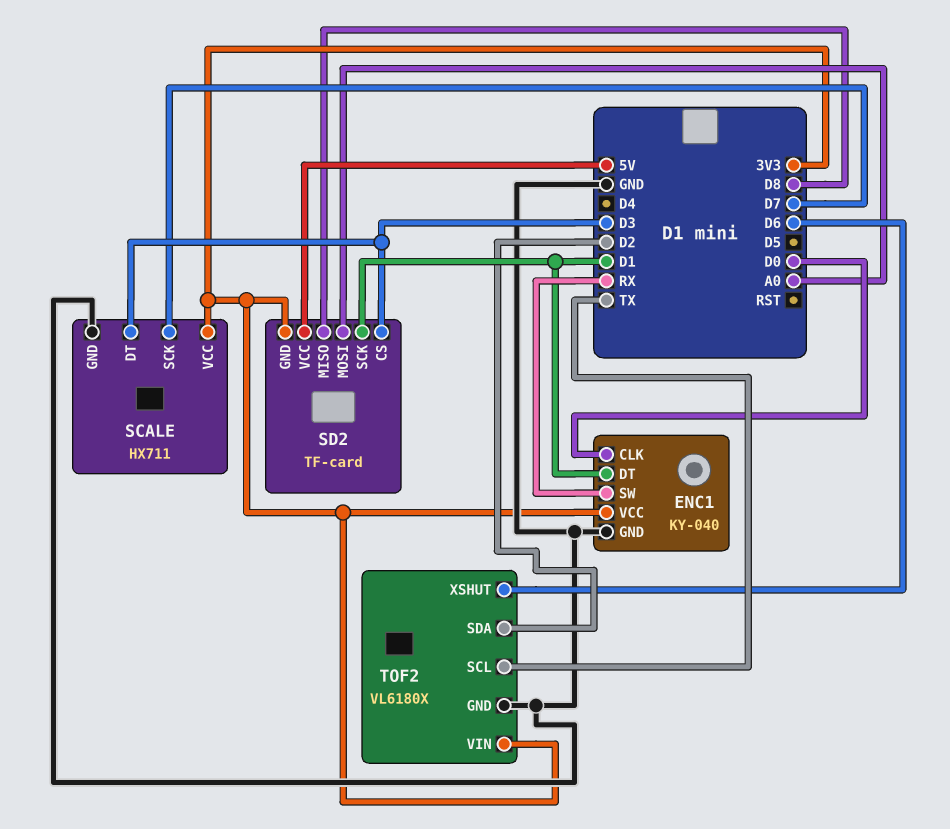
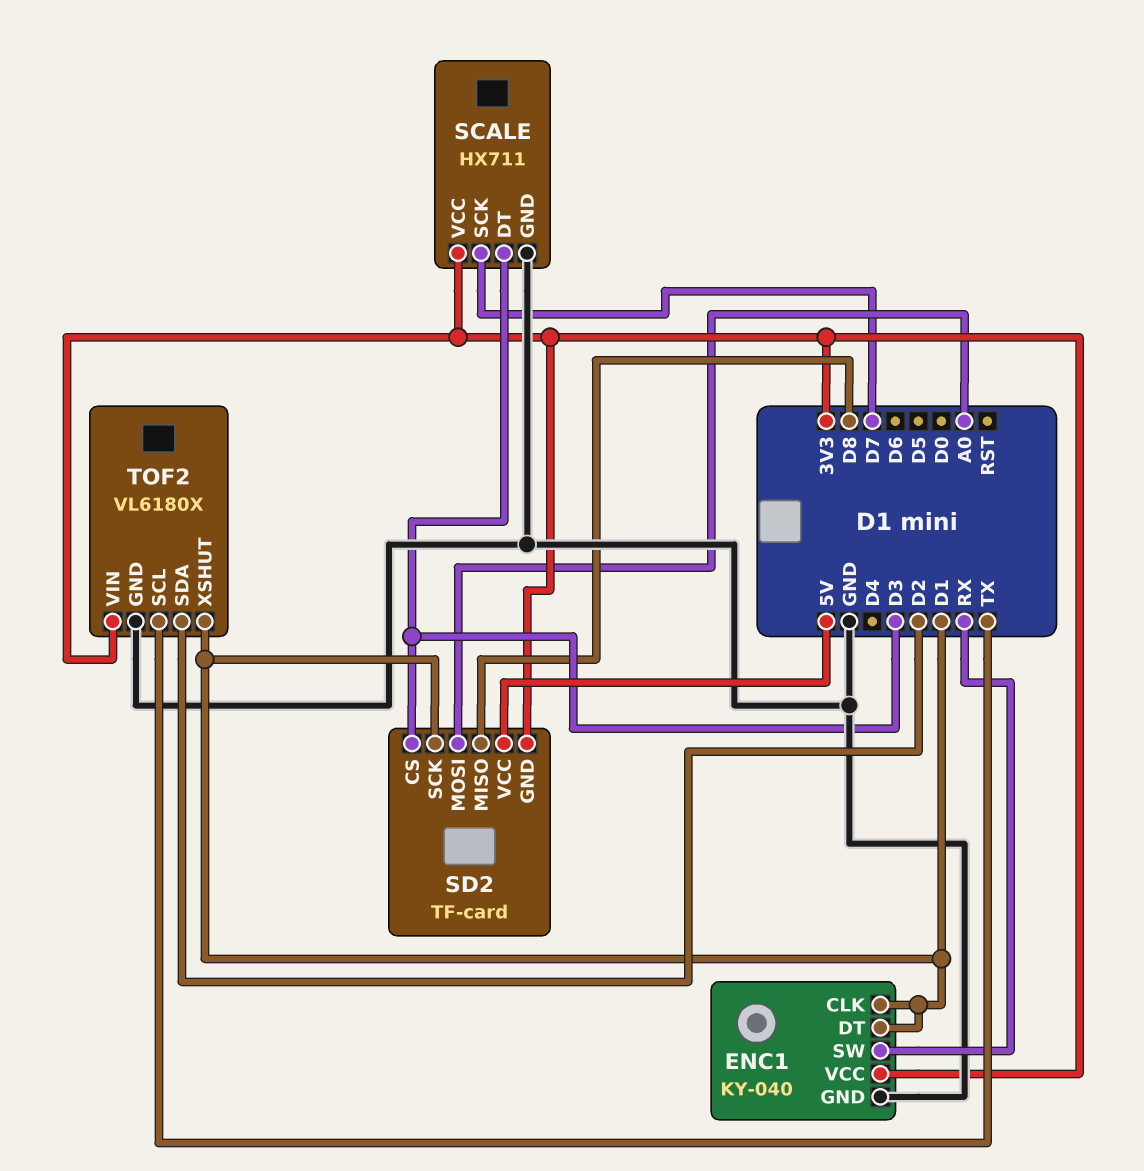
ENC1 pin CLK: D0 -> D1
TOF2 pin XSHUT: D6 -> D1

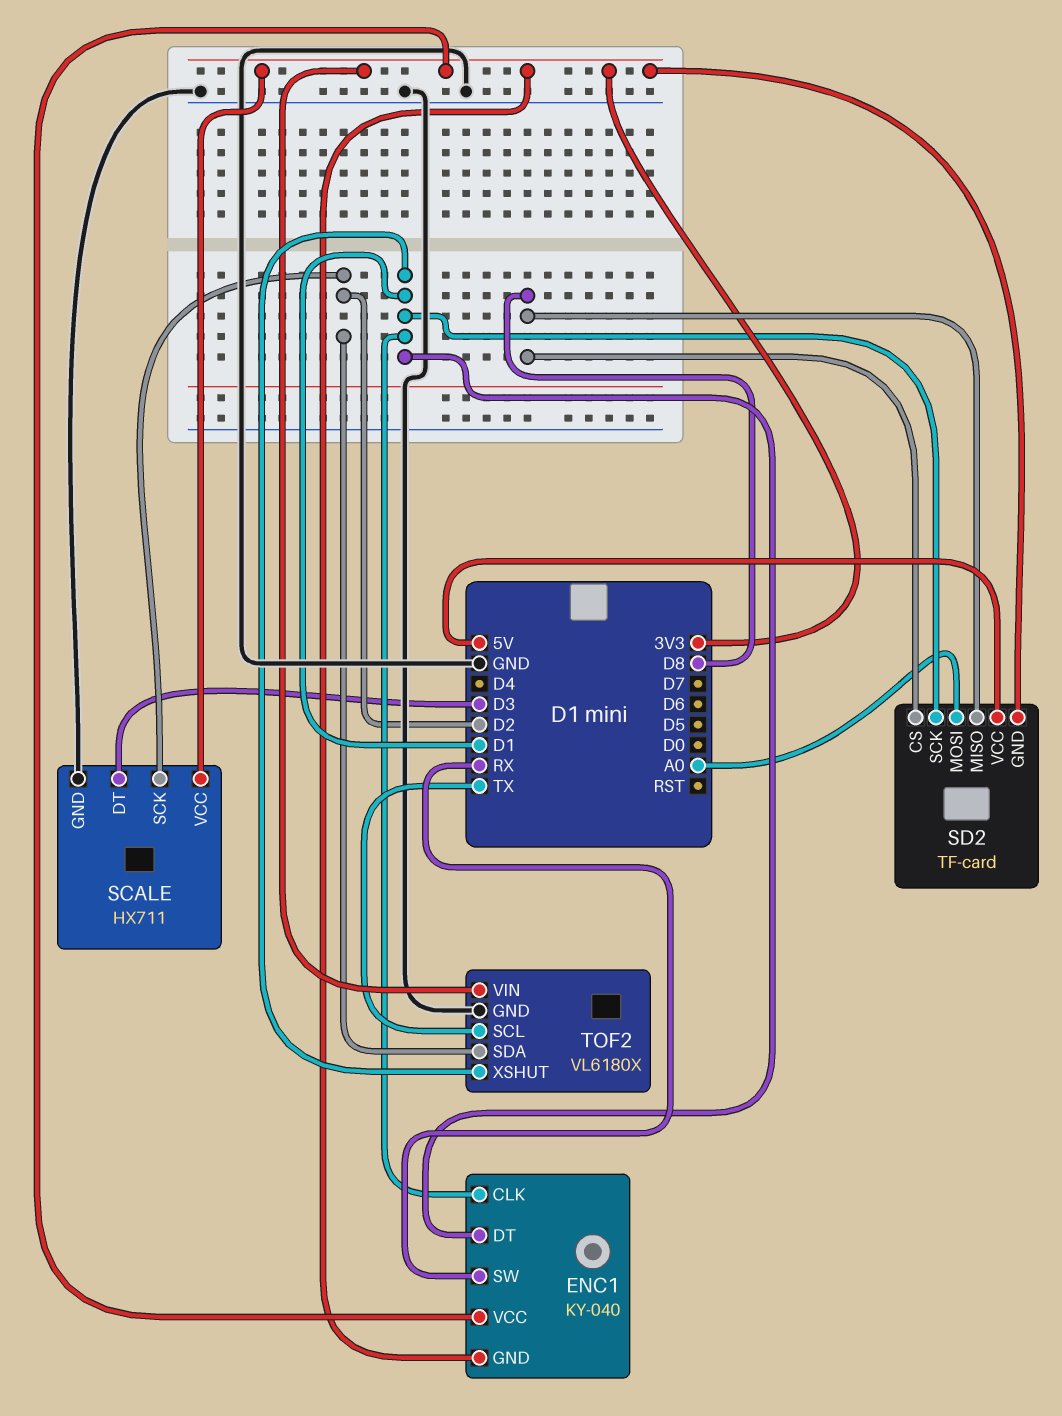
ENC1 pin GND: GND -> 3V3
SCALE pin SCK: D7 -> D2
SD2 pin CS: D3 -> D8

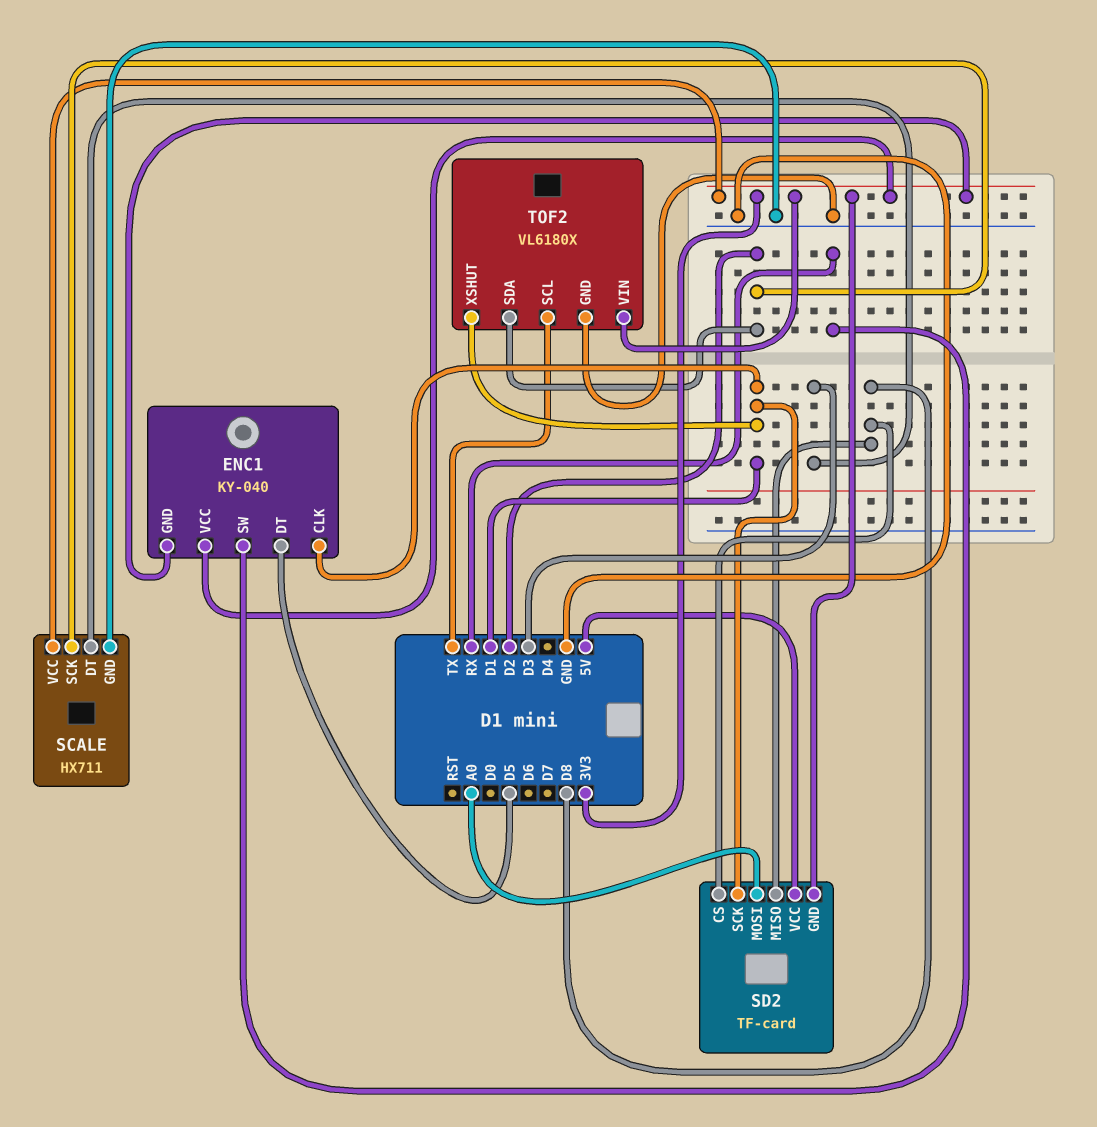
ENC1 pin DT: D1 -> D5

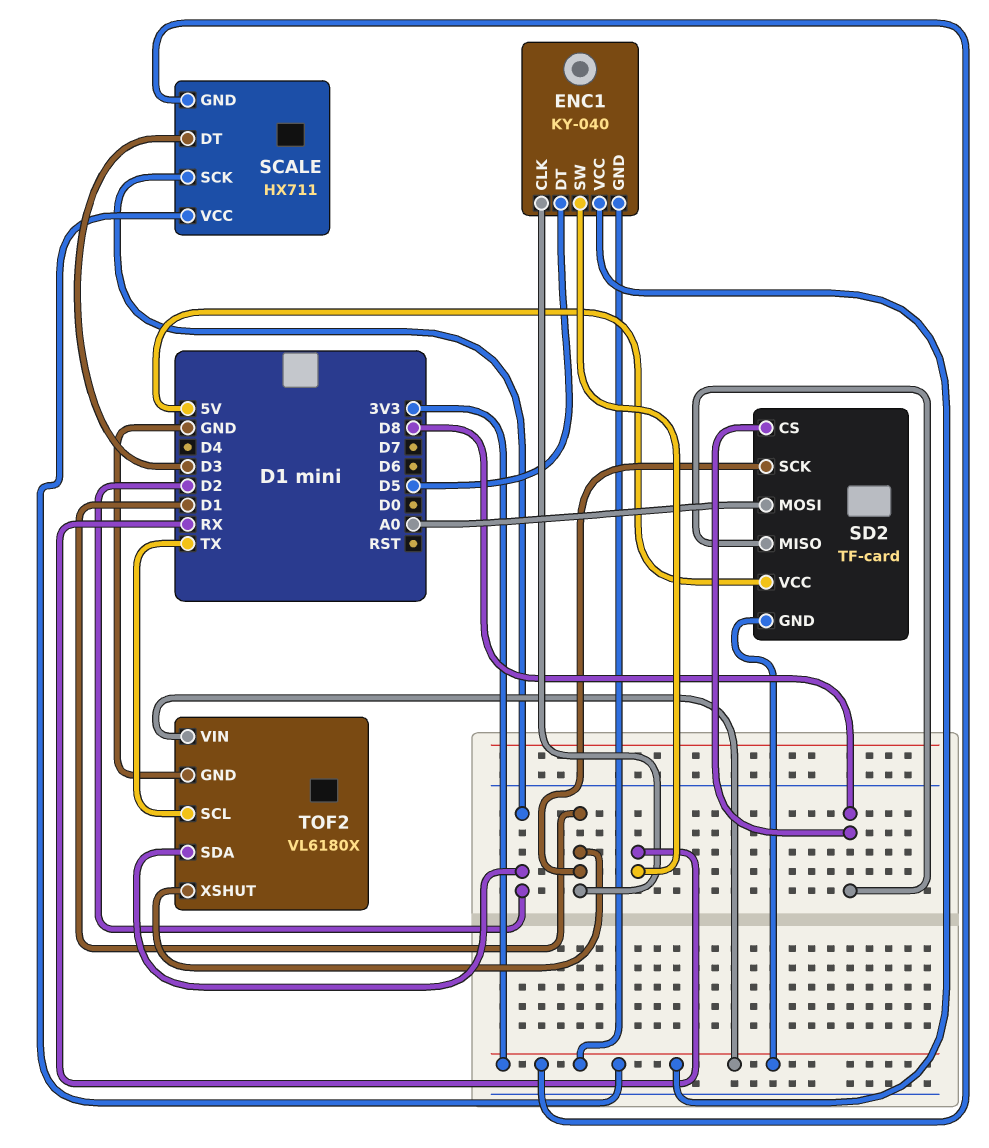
SCALE pin GND: GND -> 3V3

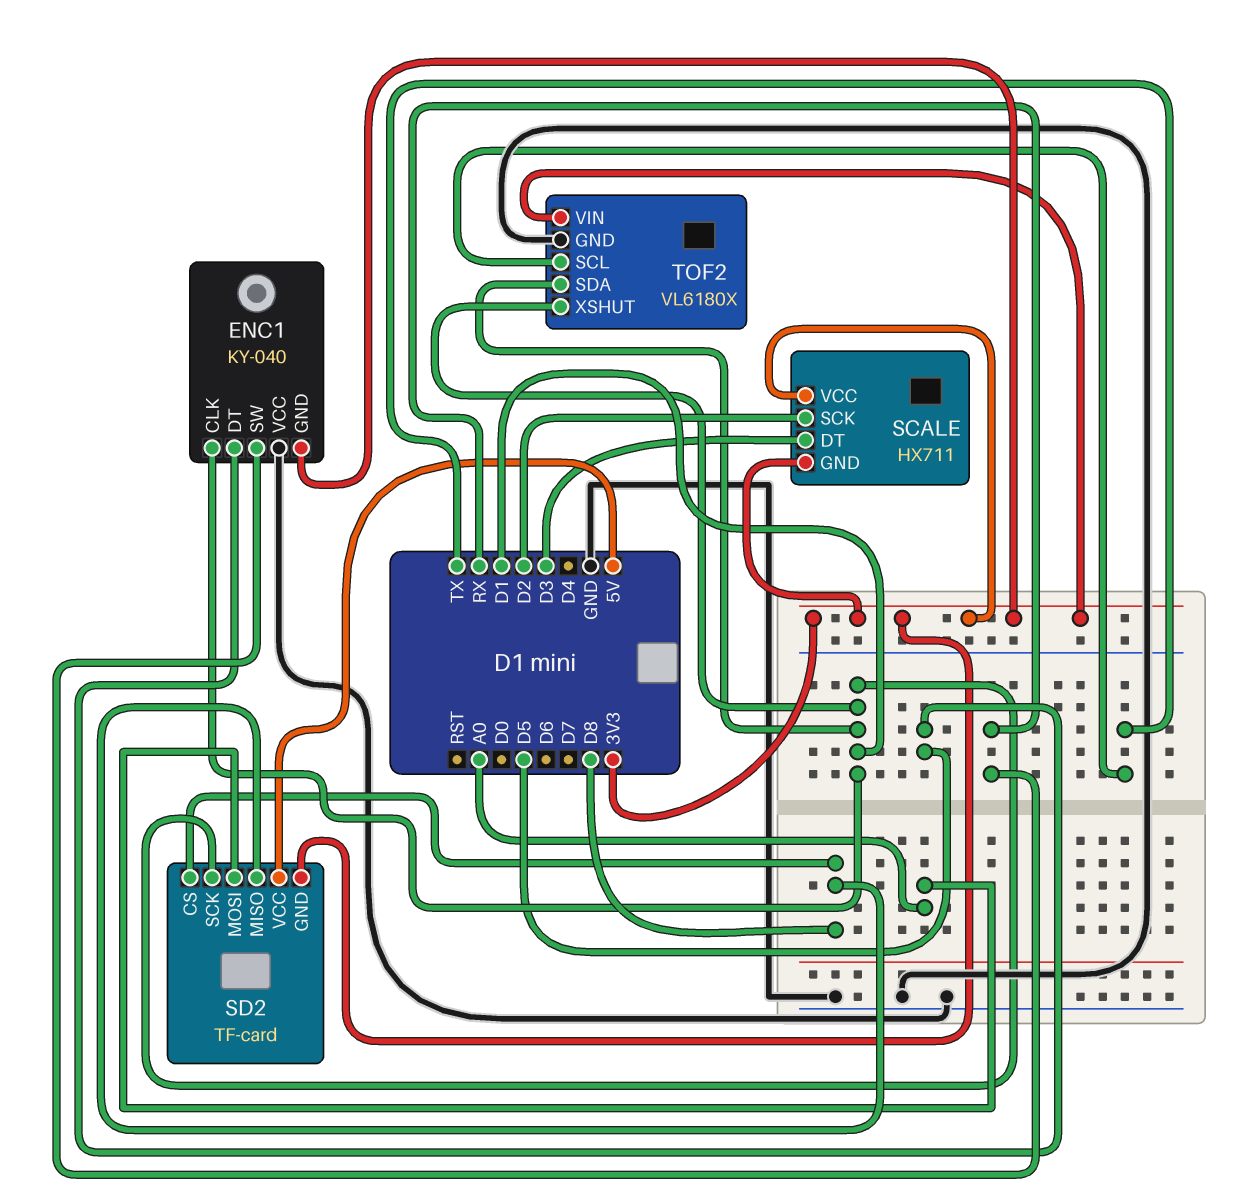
ENC1 pin VCC: 3V3 -> GND
TOF2 pin SDA: D2 -> D1

